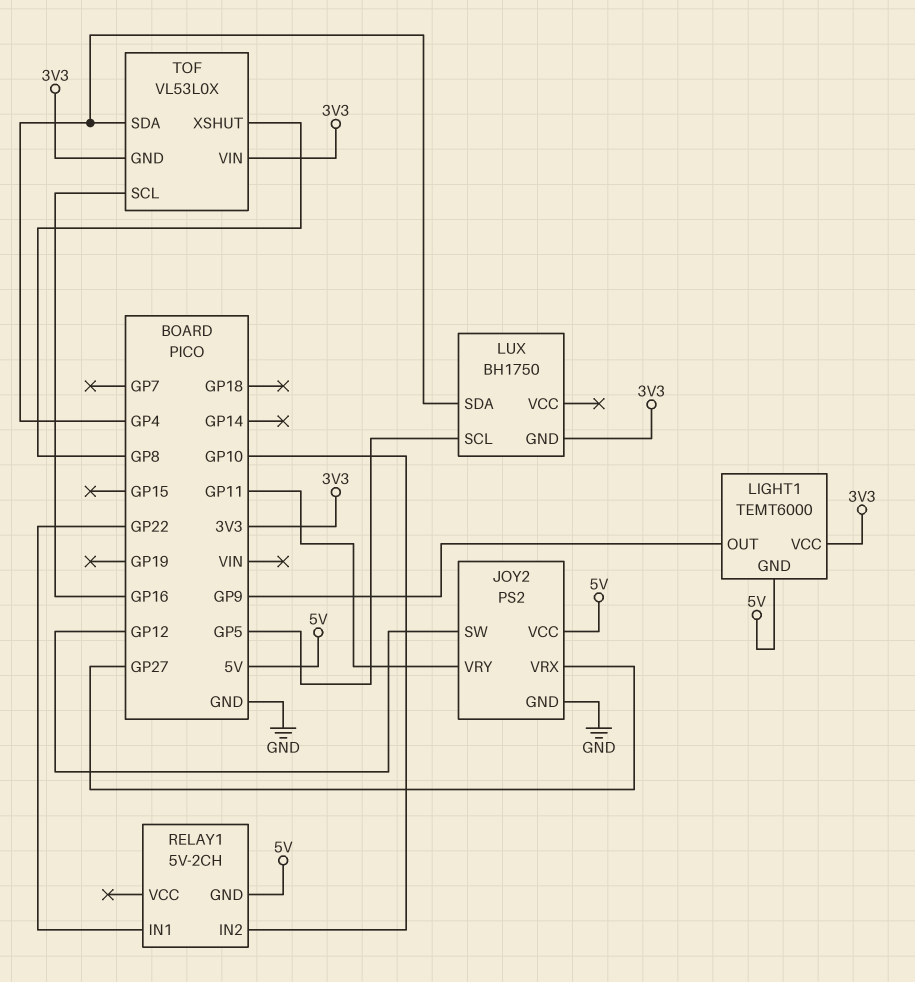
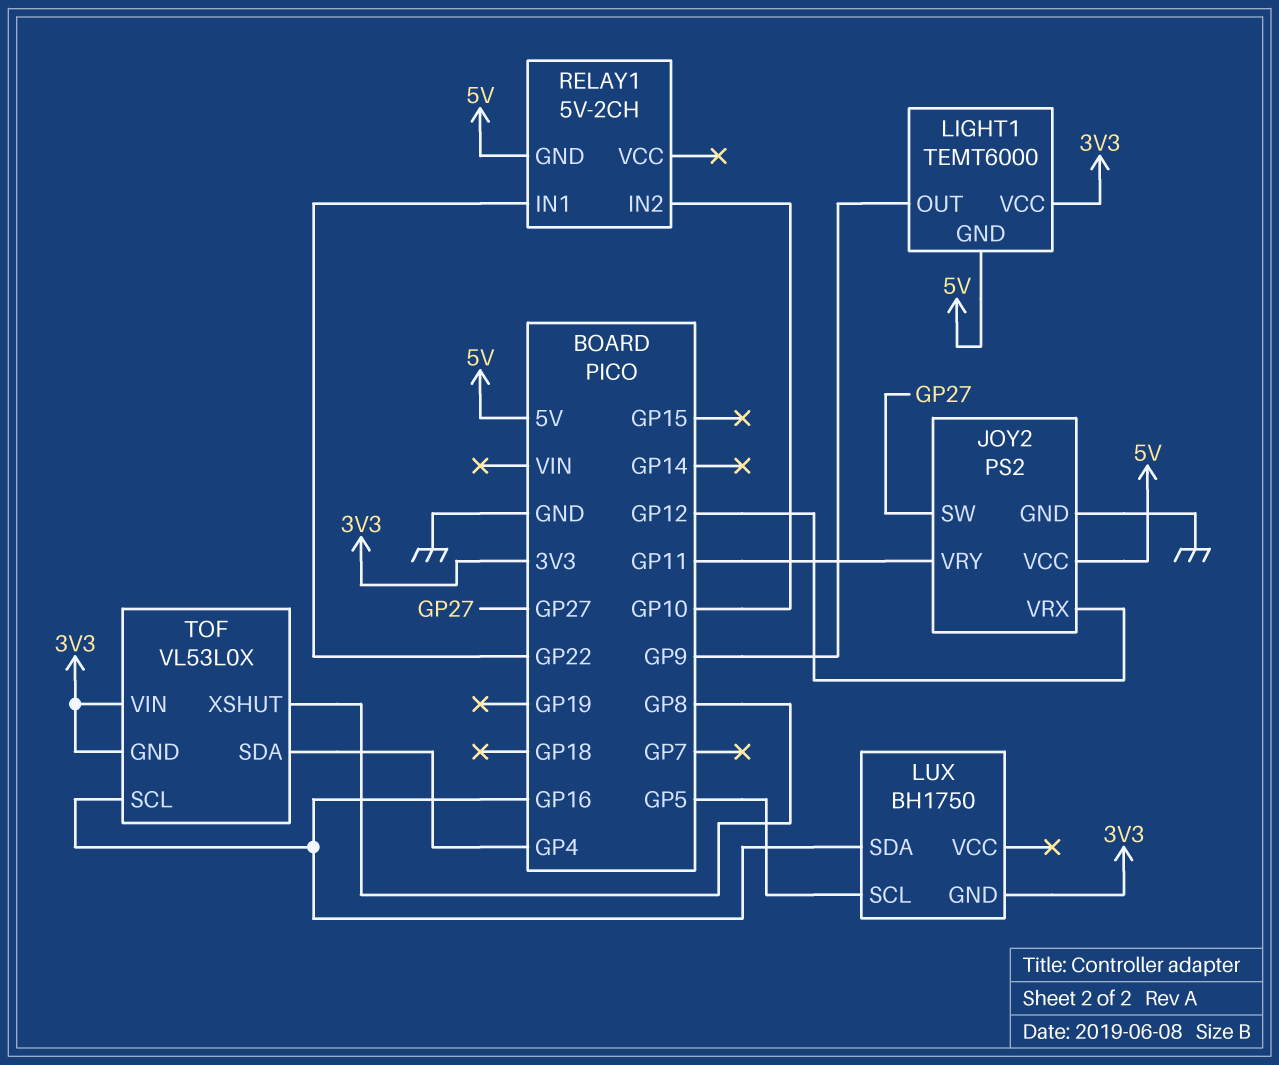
JOY2 pin SW: GP12 -> GP27
JOY2 pin VRX: GP27 -> GP12
LUX pin SDA: GP4 -> GP16

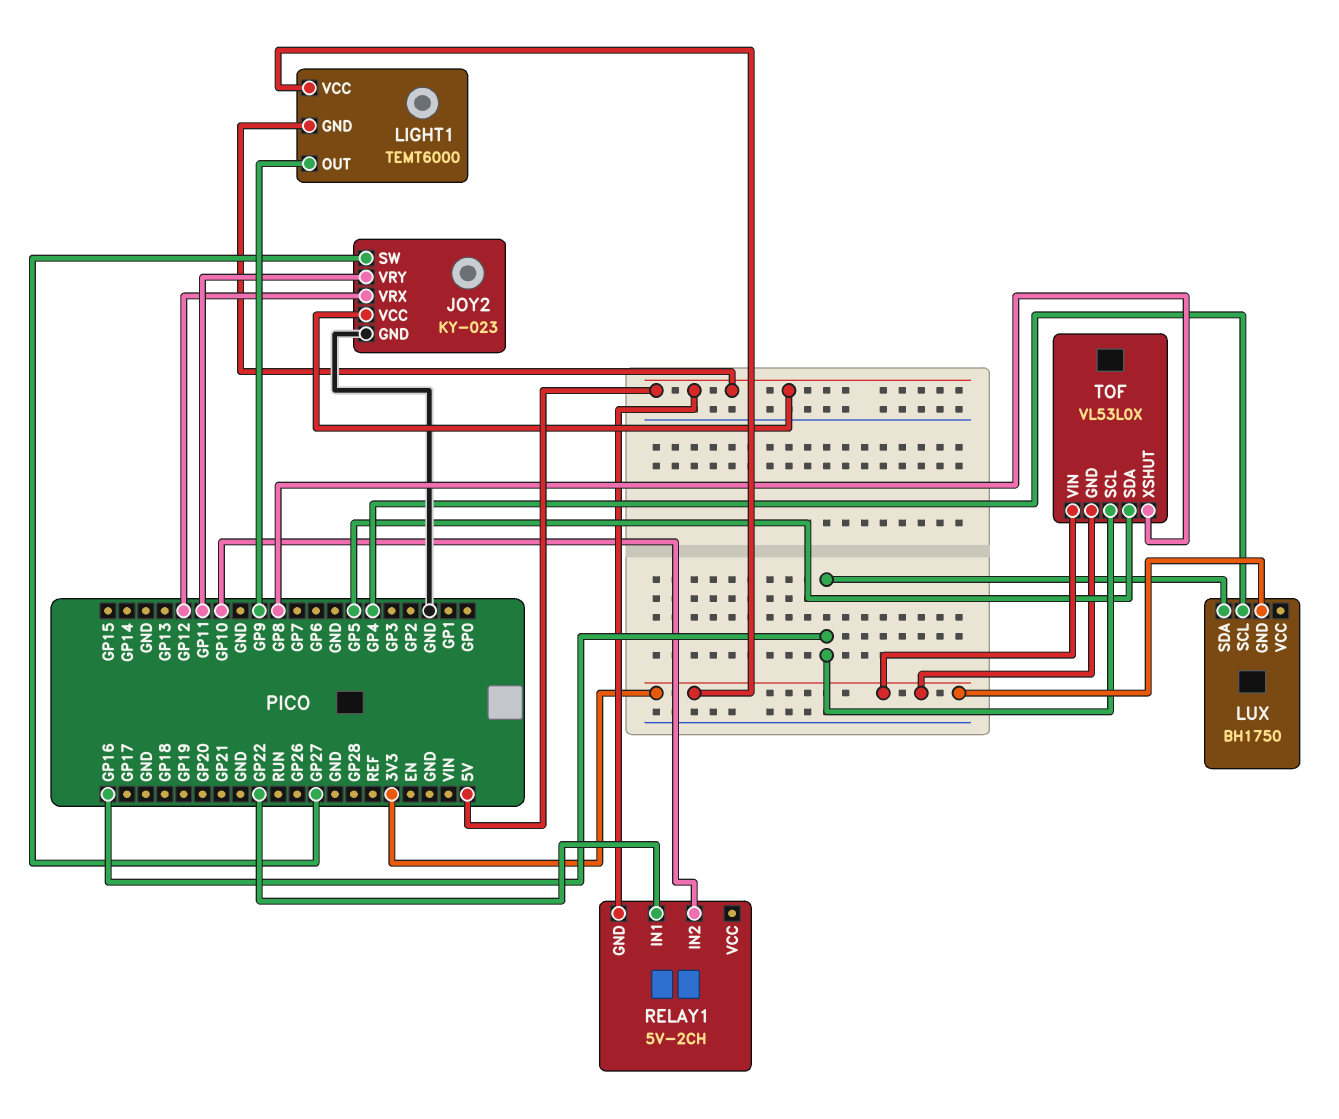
JOY2: PS2 -> KY-023
LUX pin SCL: GP5 -> GP4
TOF pin SDA: GP4 -> GP5

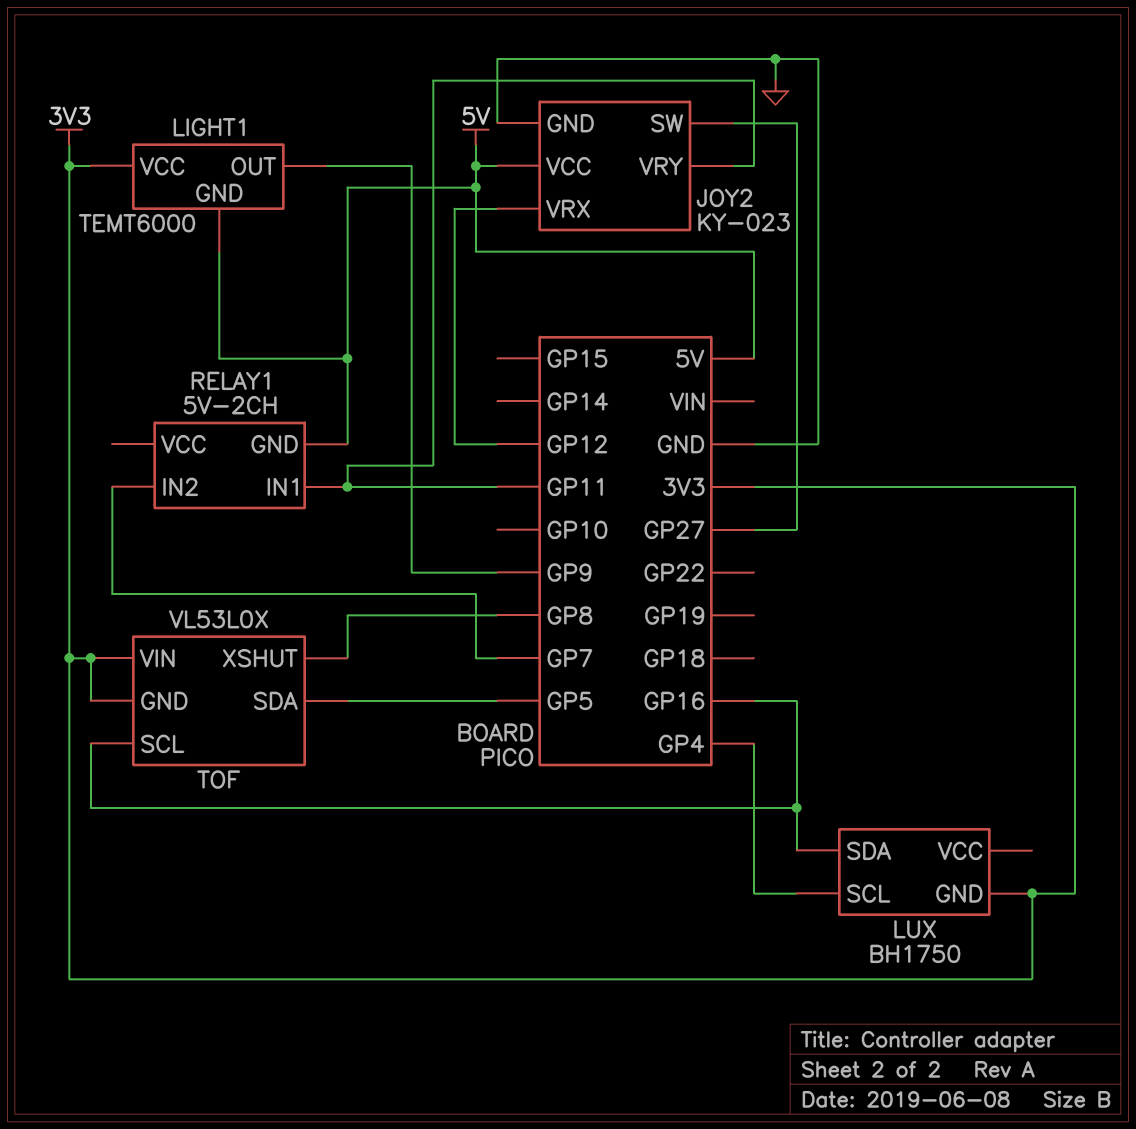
RELAY1 pin IN1: GP22 -> GP11
RELAY1 pin IN2: GP10 -> GP7

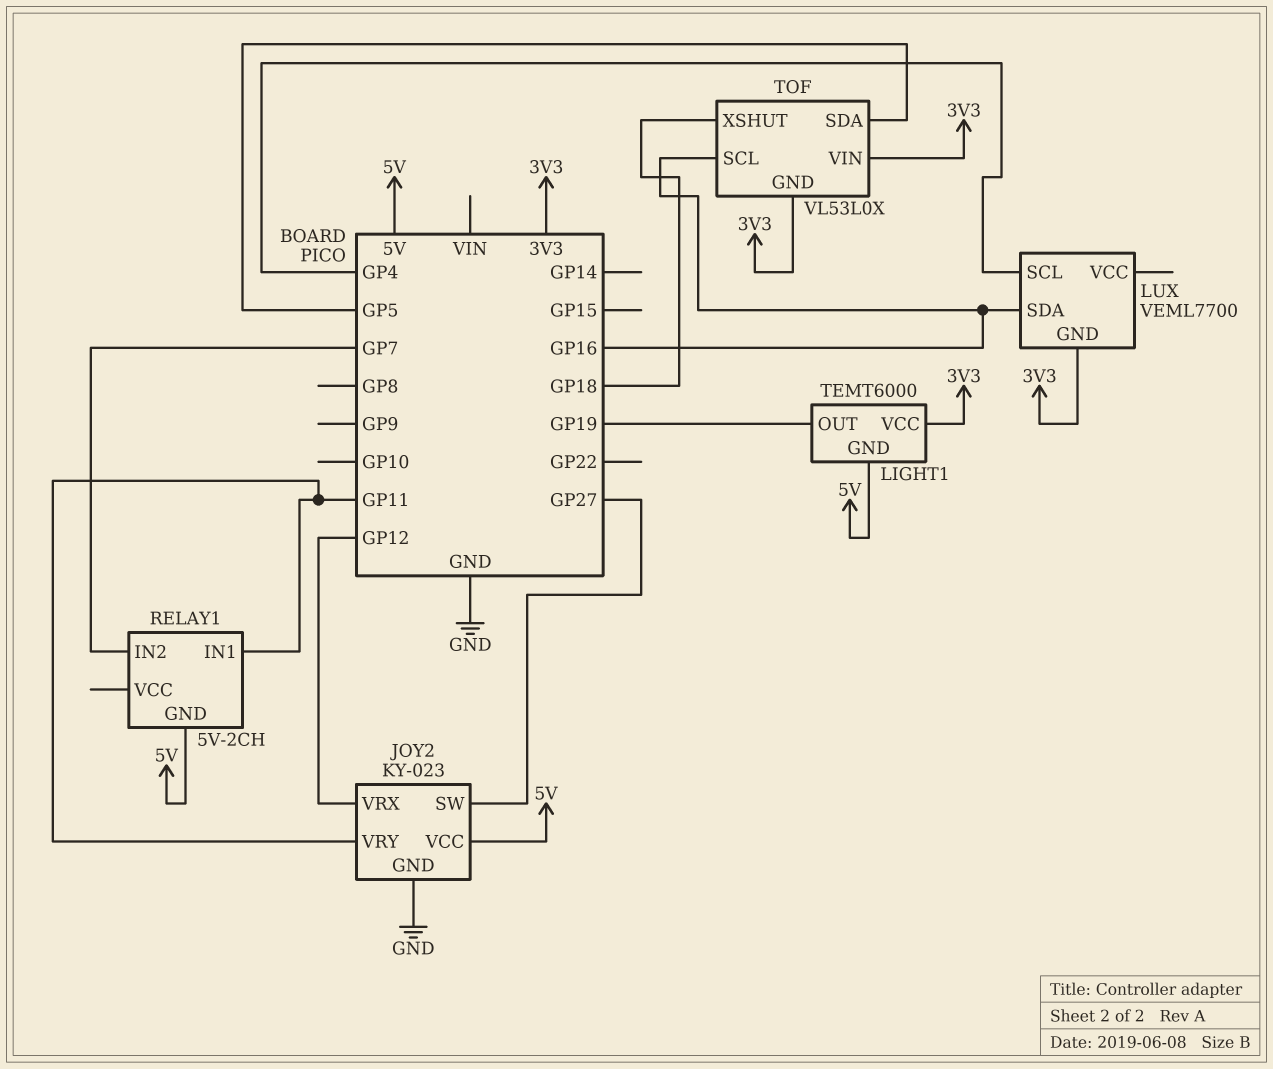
LIGHT1 pin OUT: GP9 -> GP19
LUX: BH1750 -> VEML7700
TOF pin XSHUT: GP8 -> GP18

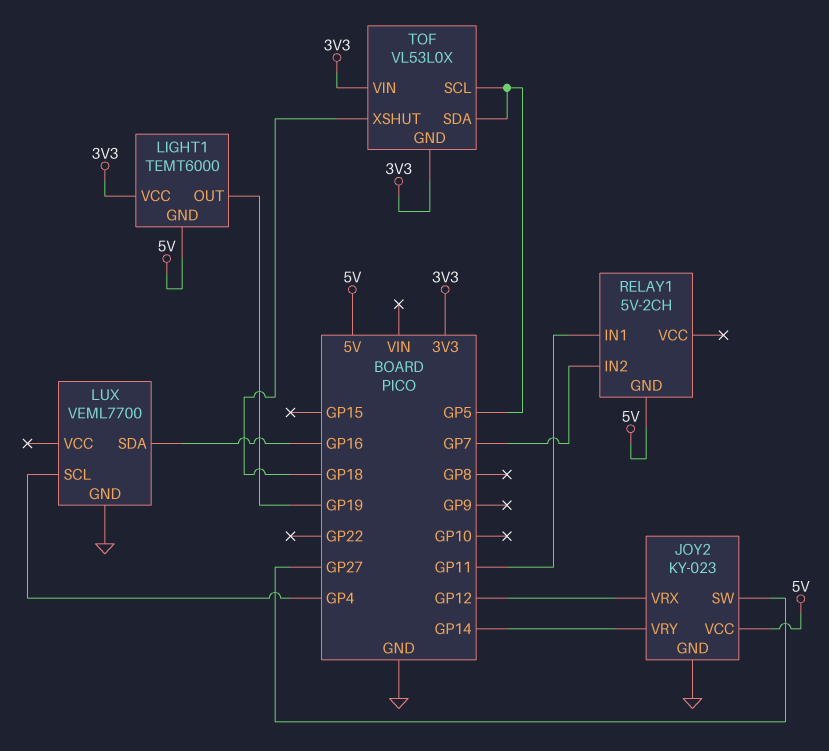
JOY2 pin VRY: GP11 -> GP14
LUX pin GND: 3V3 -> GND
TOF pin SCL: GP16 -> GP5

